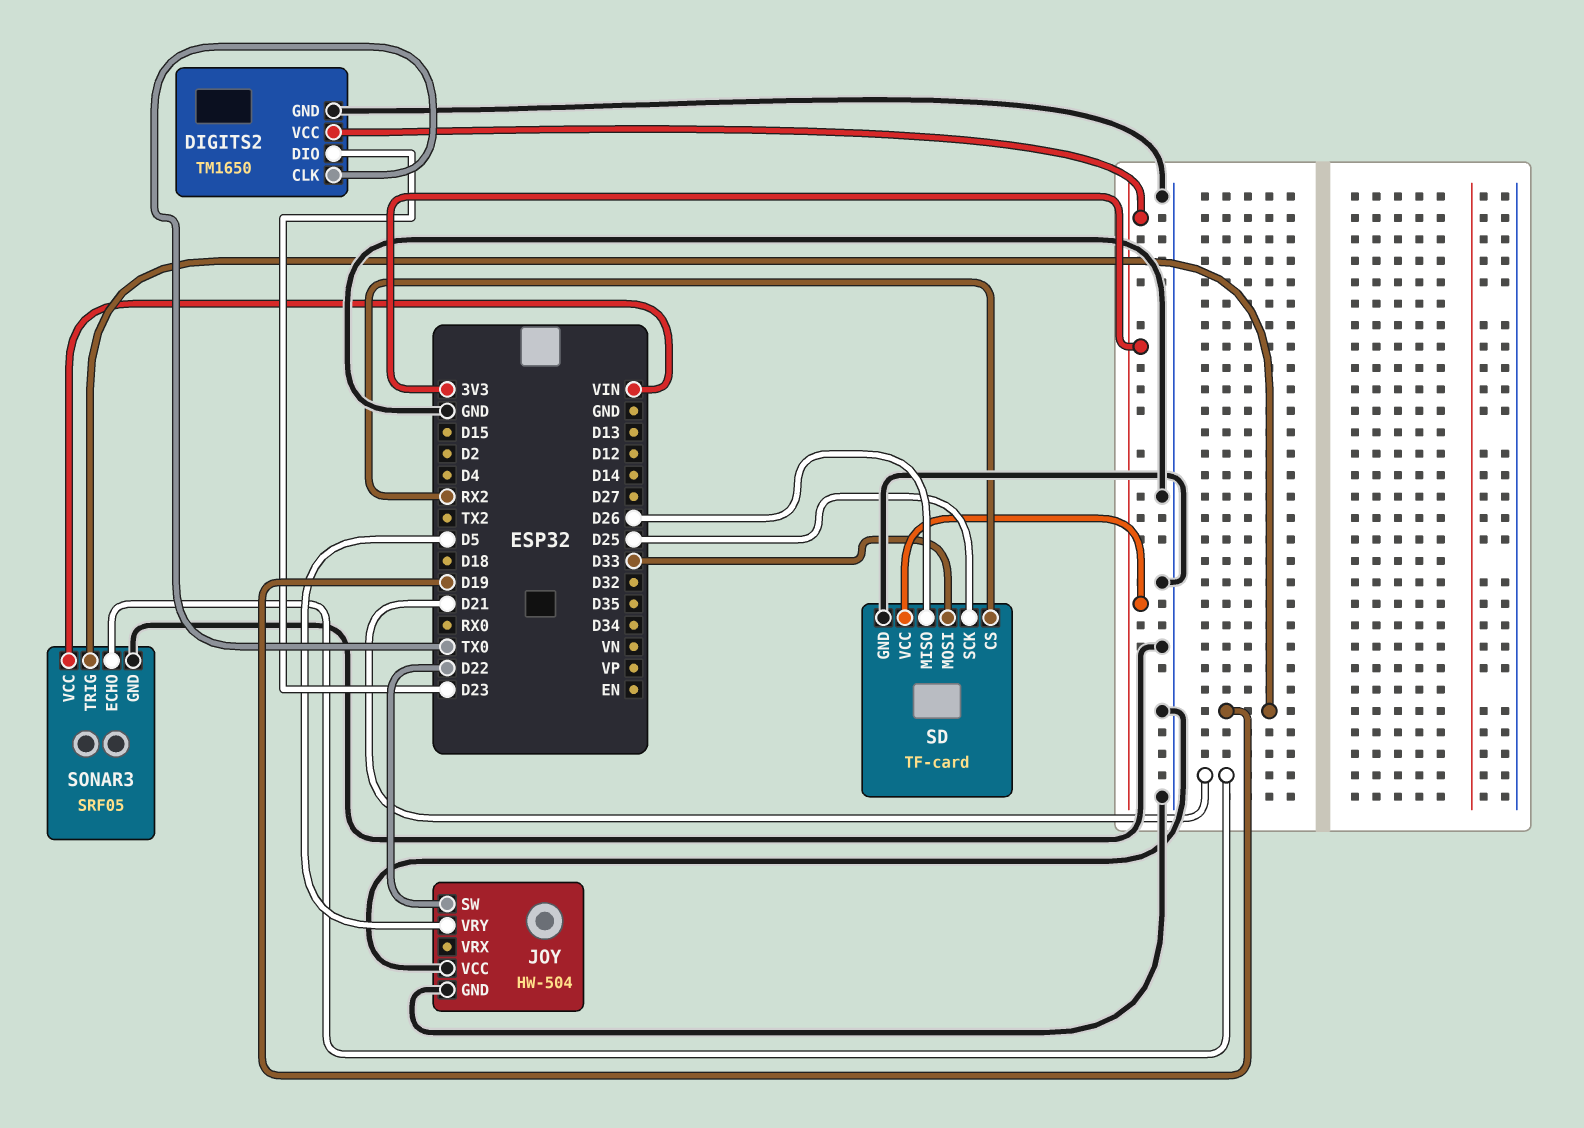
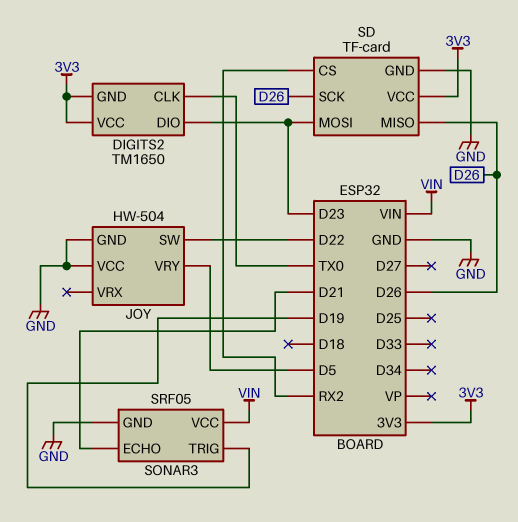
DIGITS2 pin GND: GND -> 3V3
SD pin MOSI: D33 -> D23
SD pin SCK: D25 -> D26

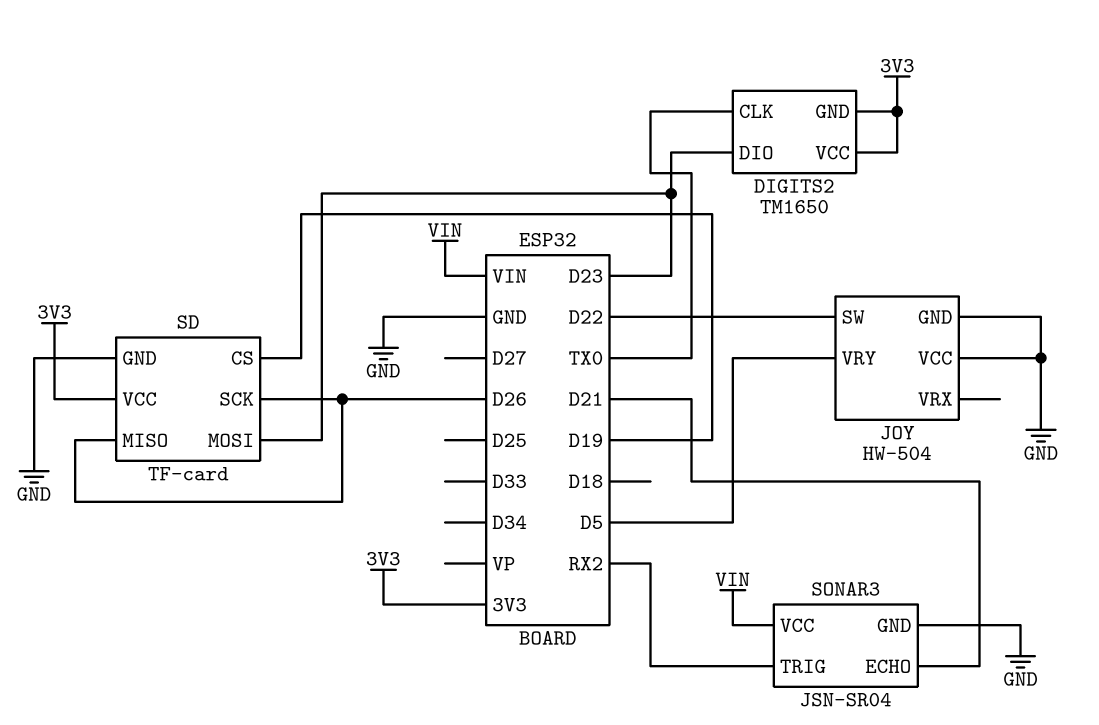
SD pin CS: RX2 -> D19
SONAR3: SRF05 -> JSN-SR04
SONAR3 pin TRIG: D19 -> RX2

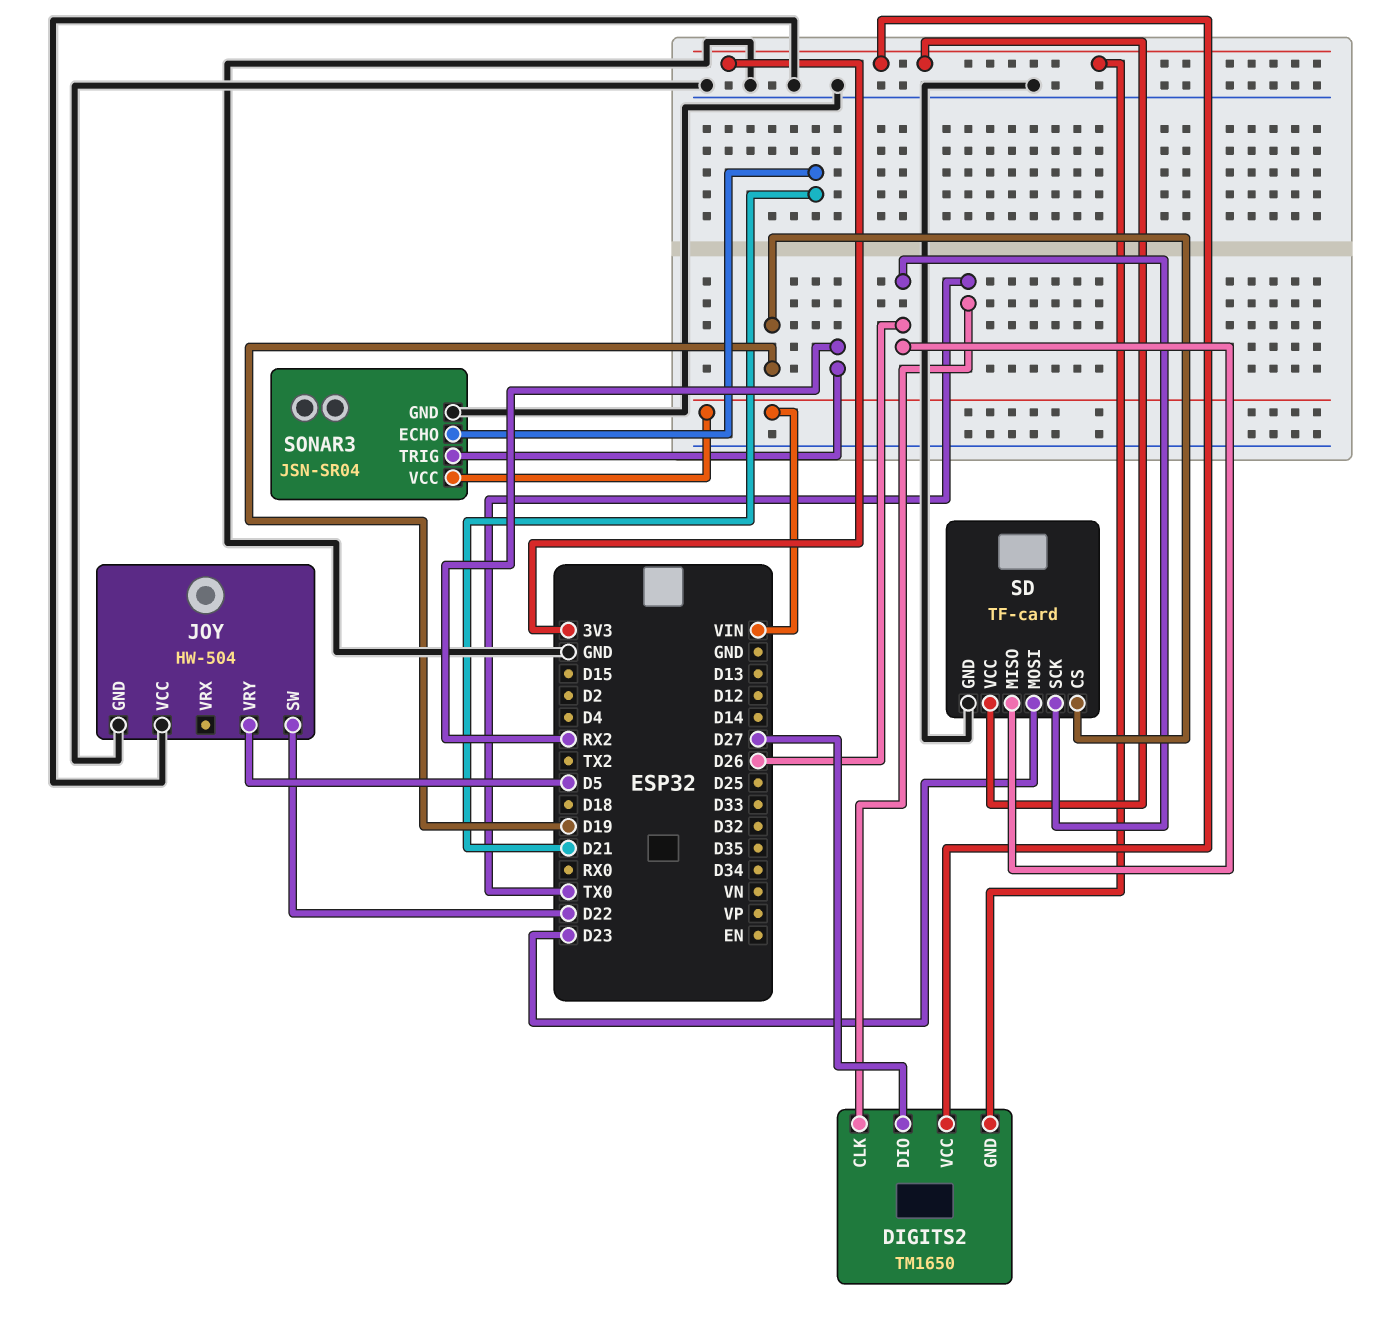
DIGITS2 pin DIO: D23 -> D27

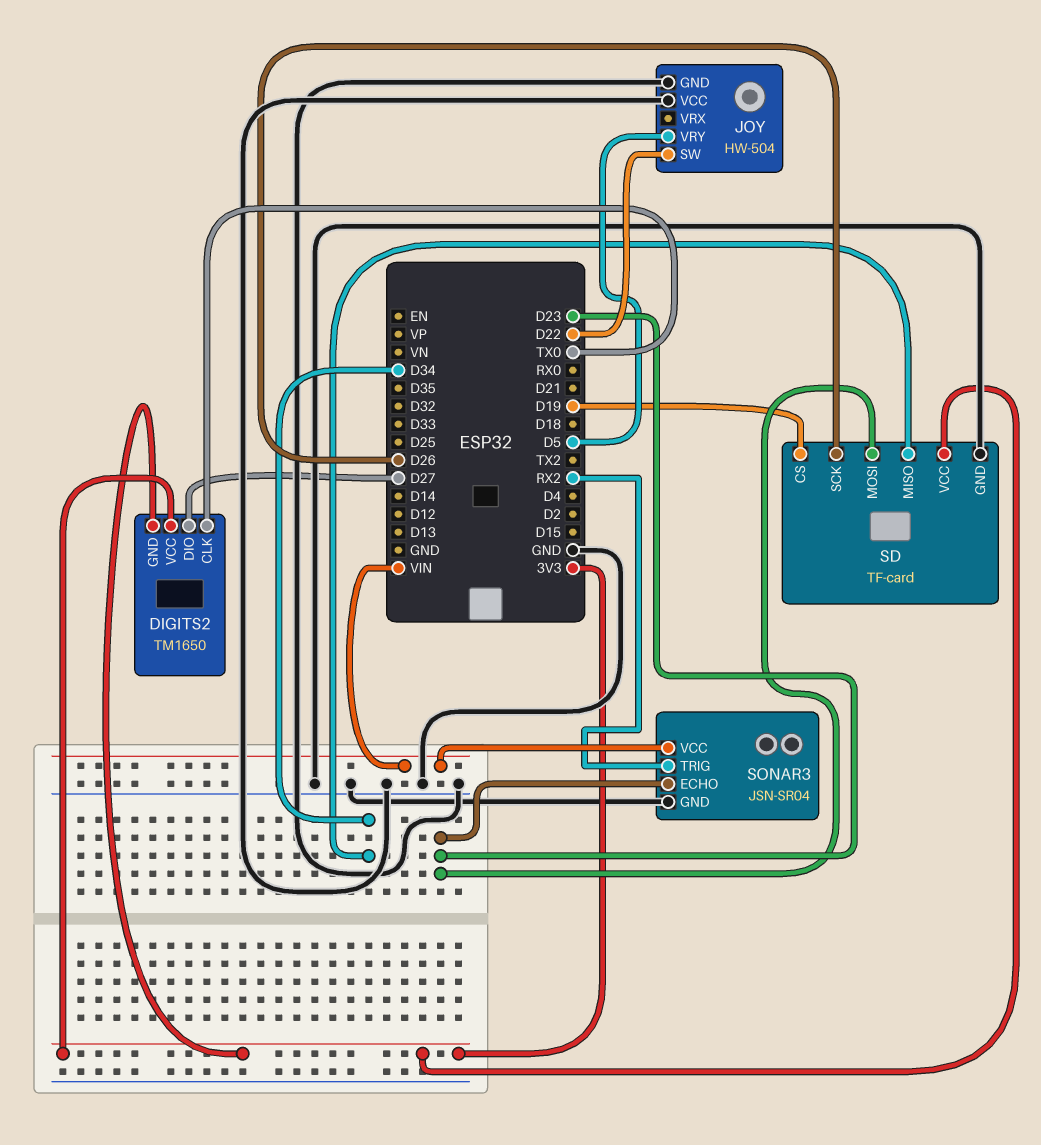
SD pin MISO: D26 -> D34
SONAR3 pin ECHO: D21 -> D23

